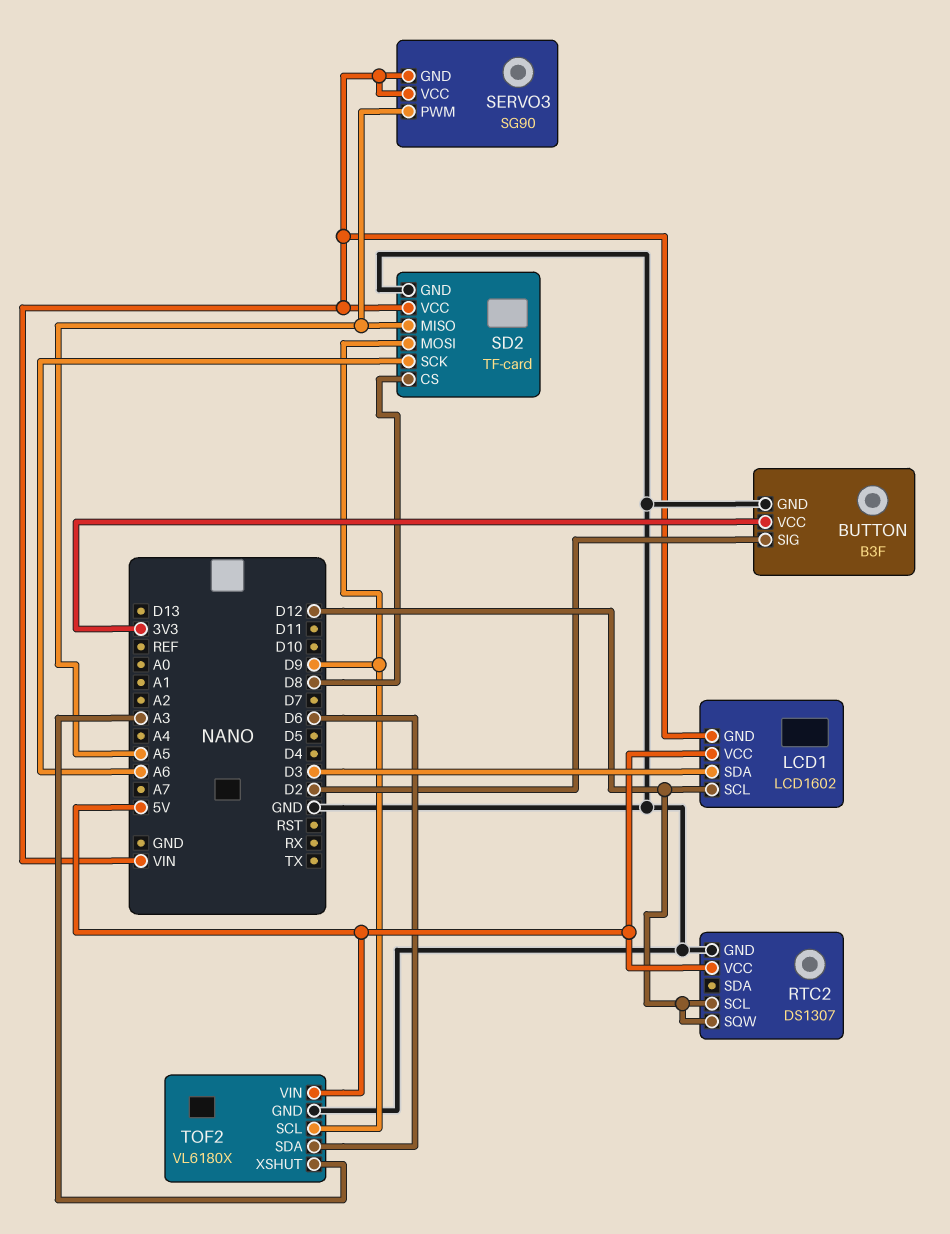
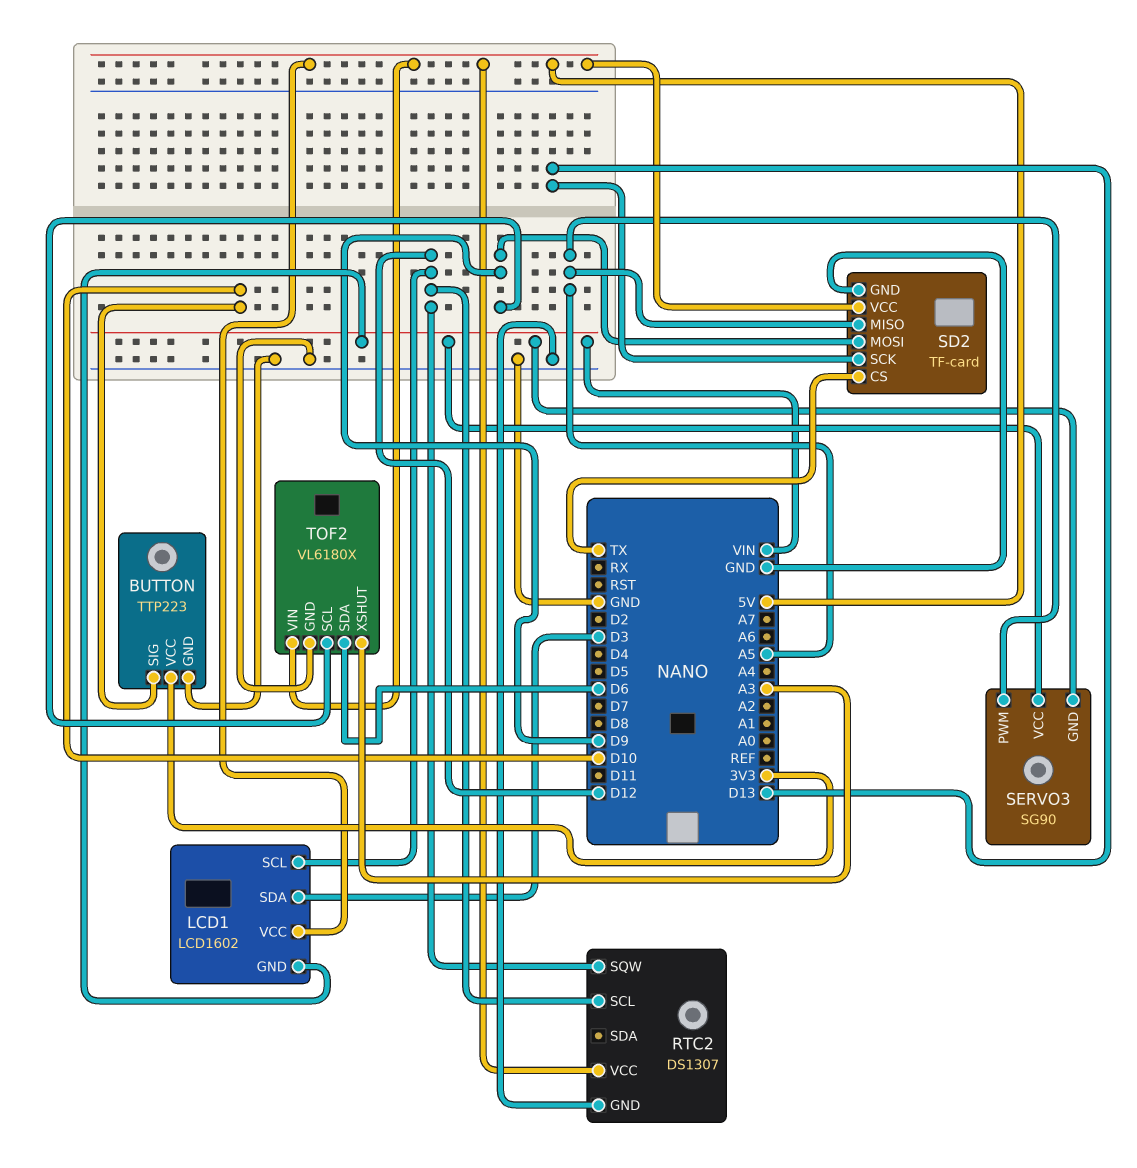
BUTTON: B3F -> TTP223
BUTTON pin SIG: D2 -> D10
SD2 pin CS: D8 -> TX
SD2 pin SCK: A6 -> D13
SD2 pin VCC: VIN -> 5V

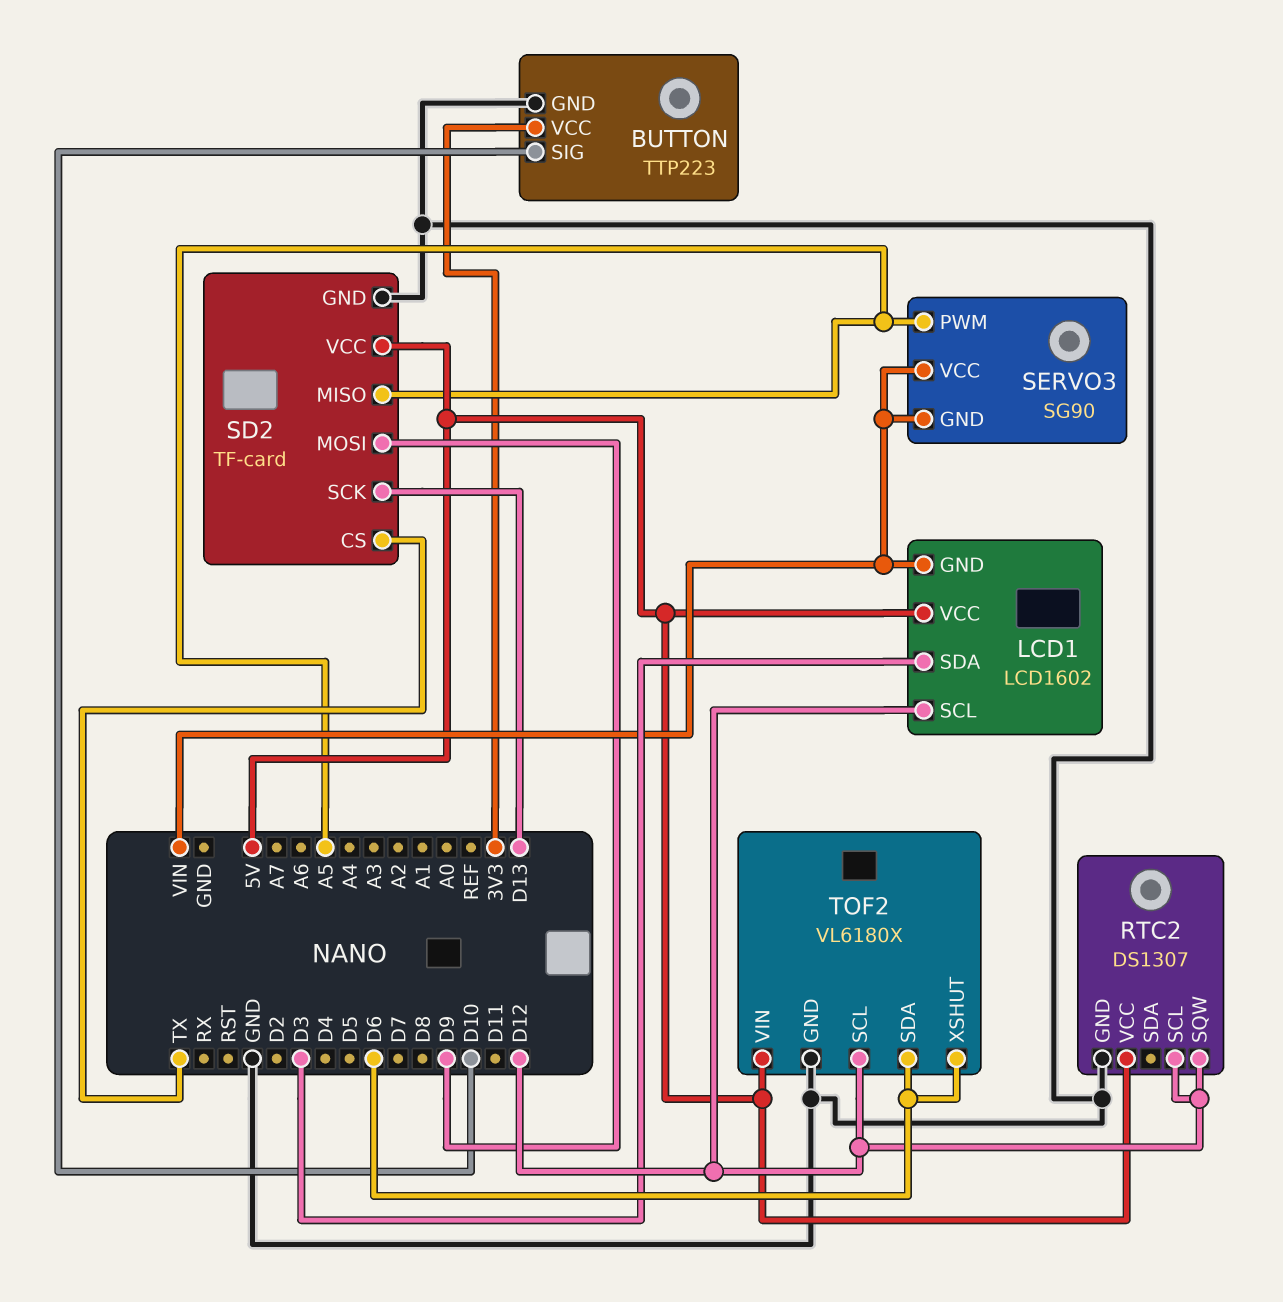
TOF2 pin SCL: D9 -> D12
TOF2 pin XSHUT: A3 -> D6

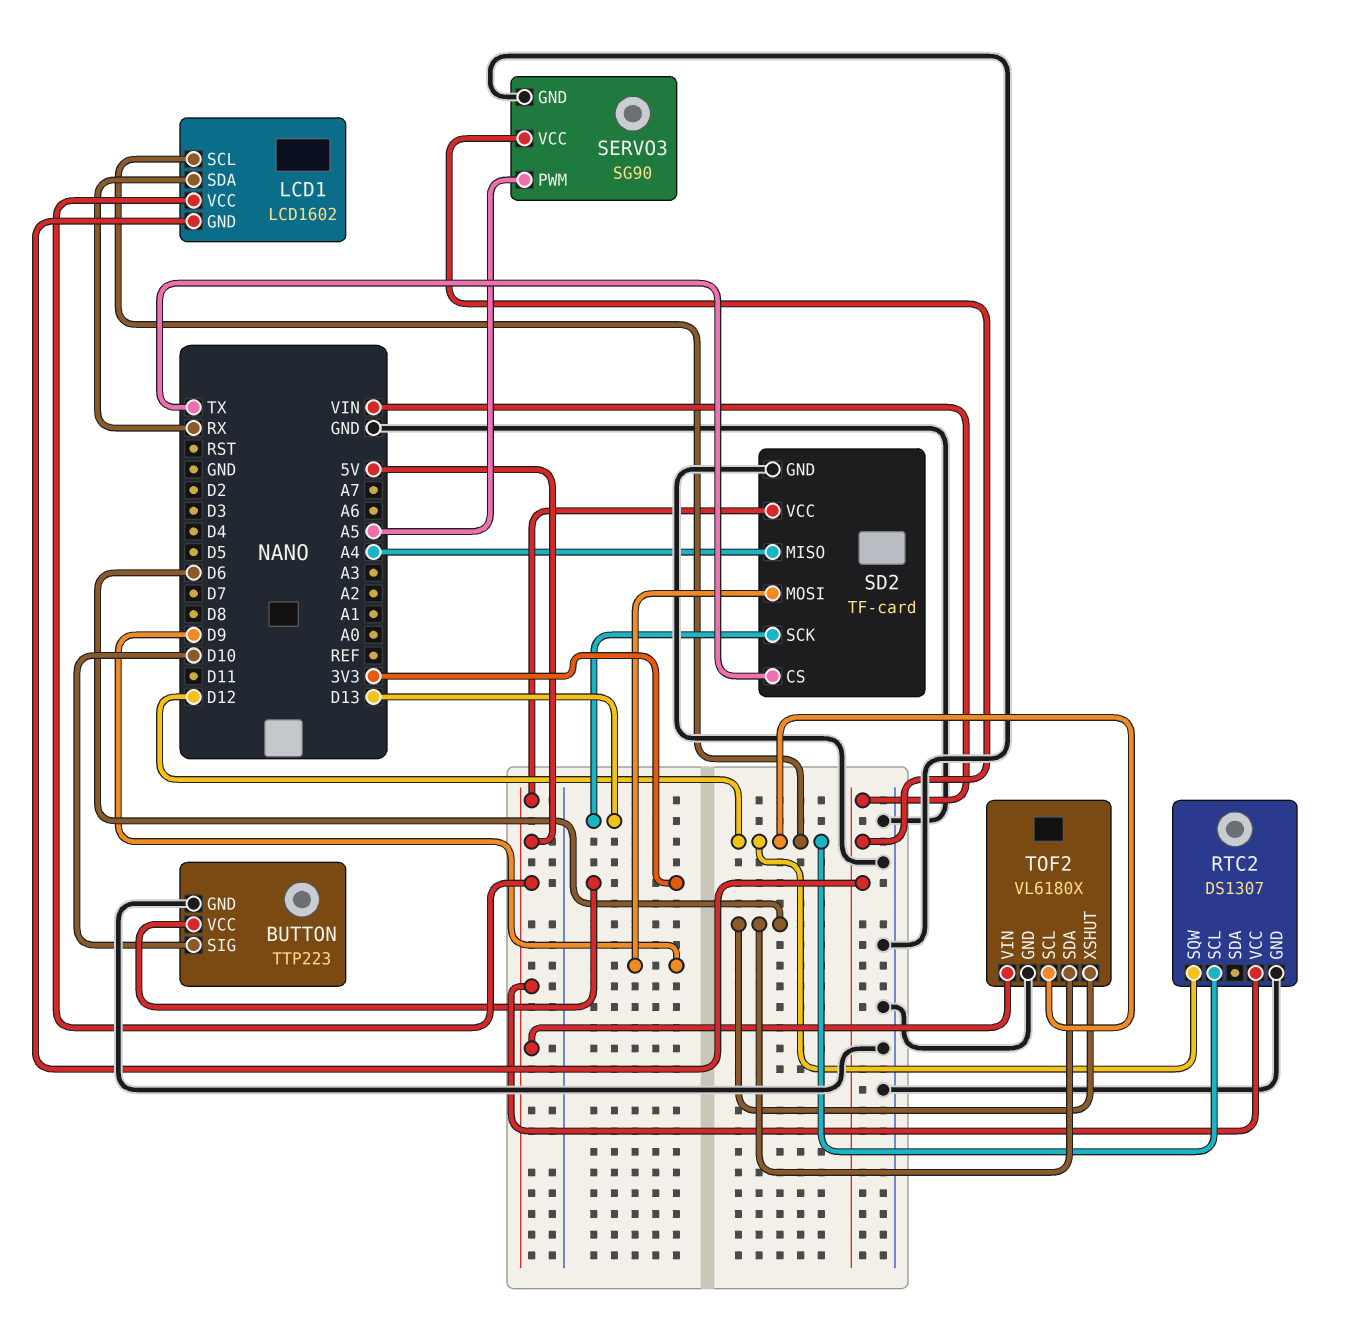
LCD1 pin SDA: D3 -> RX
SD2 pin MISO: A5 -> A4
SERVO3 pin GND: VIN -> GND

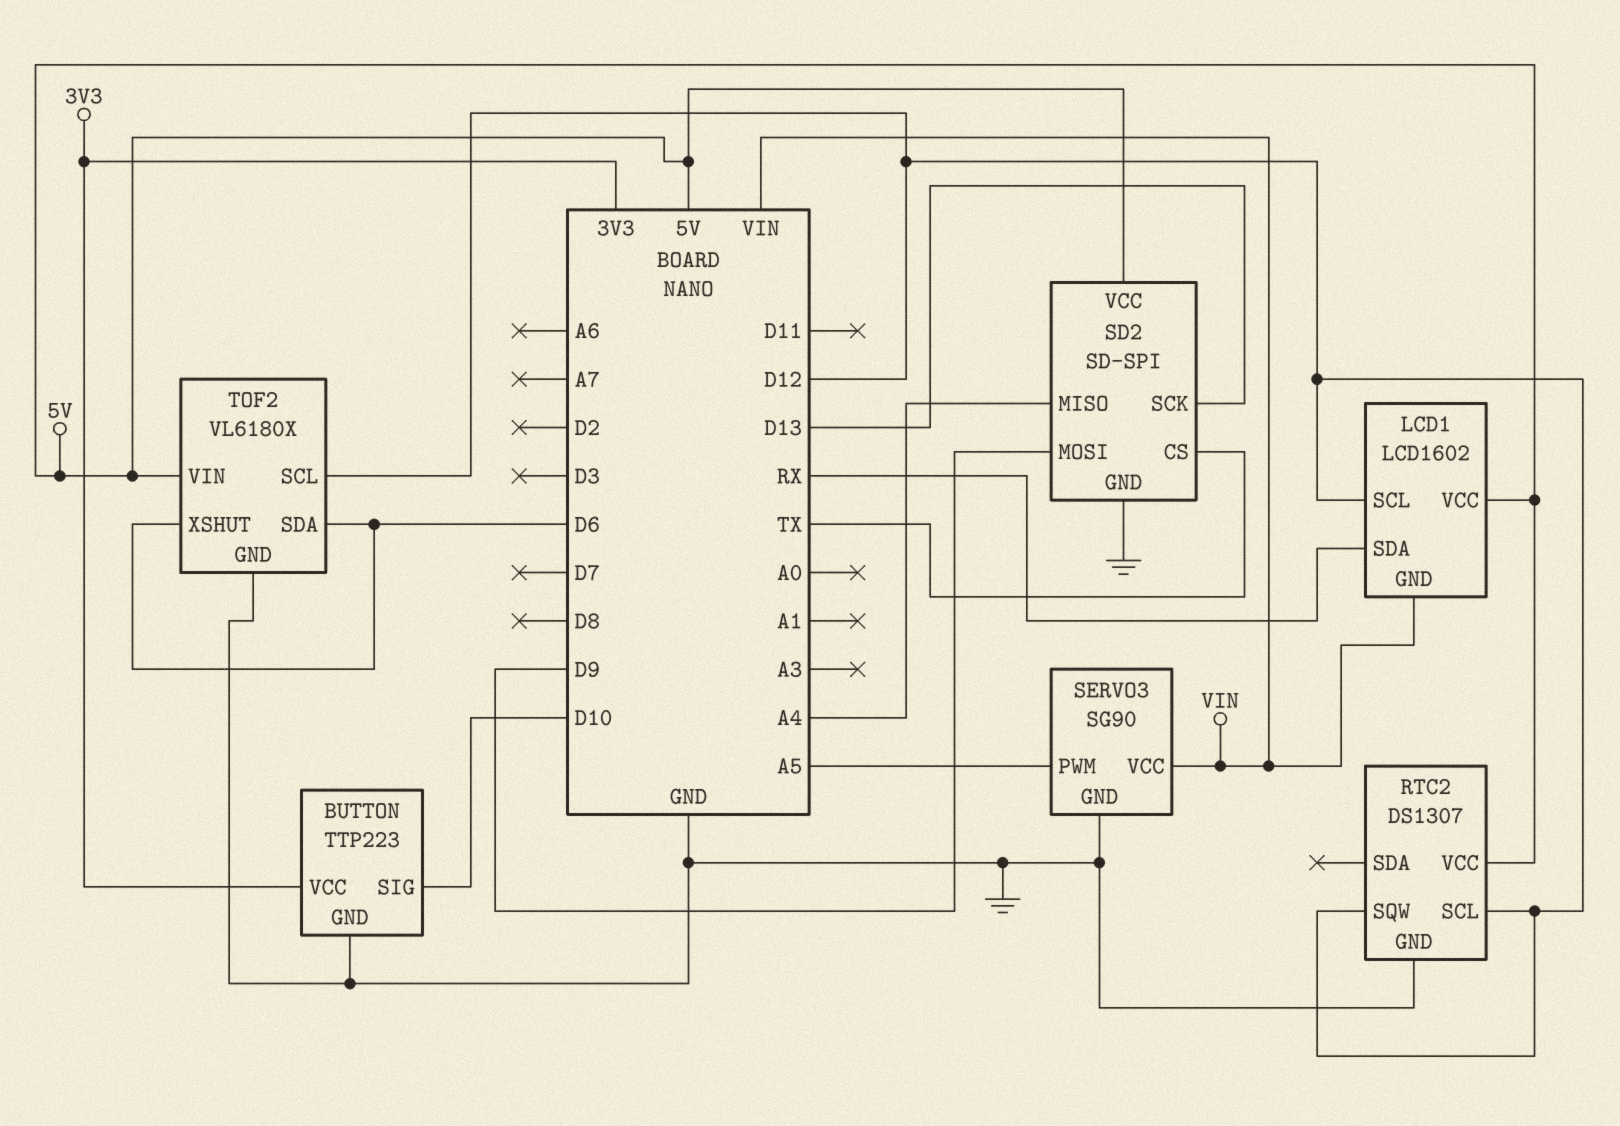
SD2: TF-card -> SD-SPI

